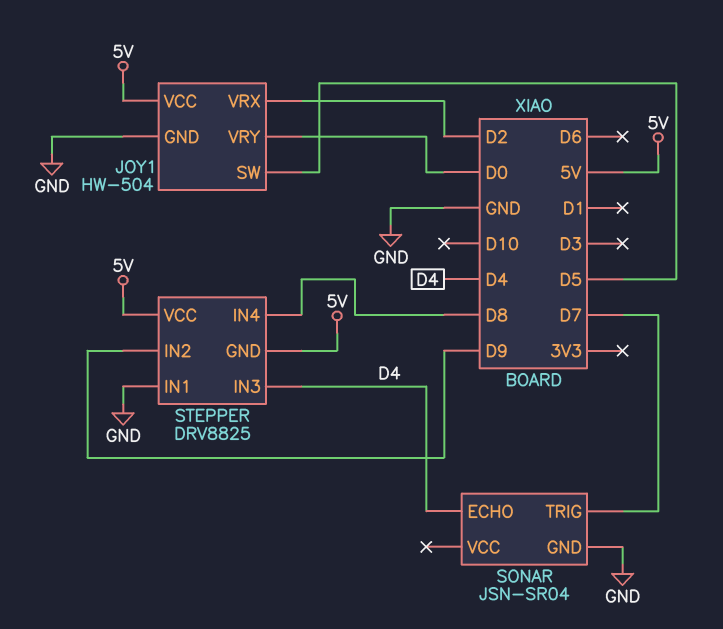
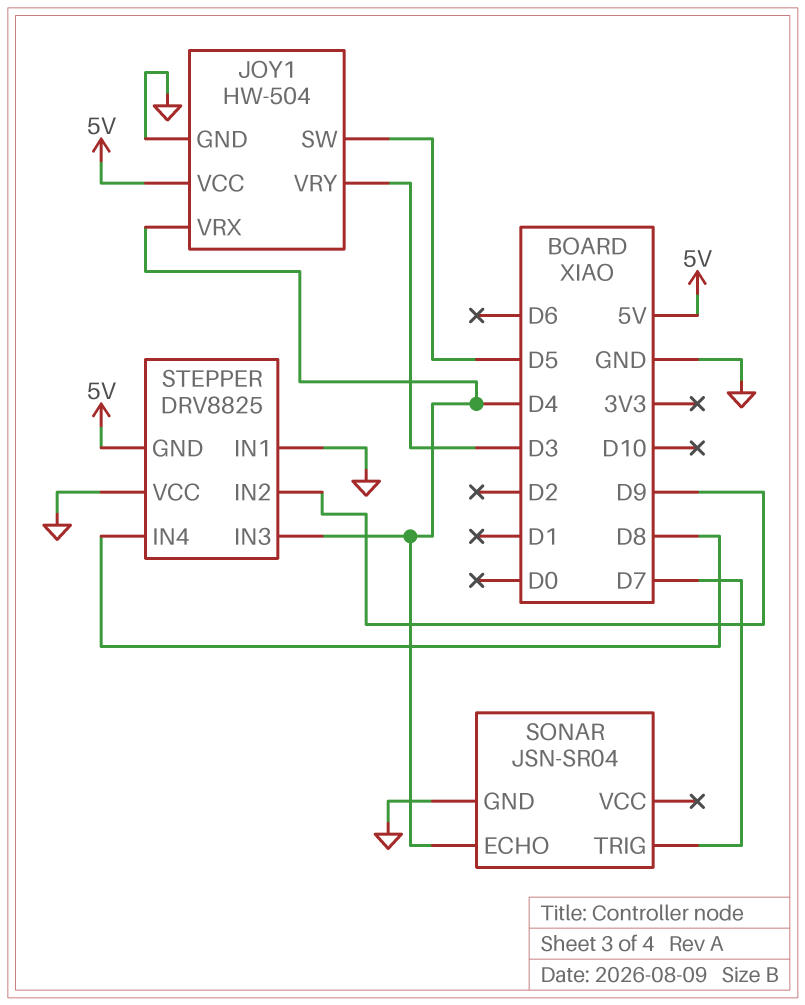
JOY1 pin VRX: D2 -> D4
JOY1 pin VRY: D0 -> D3
STEPPER pin VCC: 5V -> GND

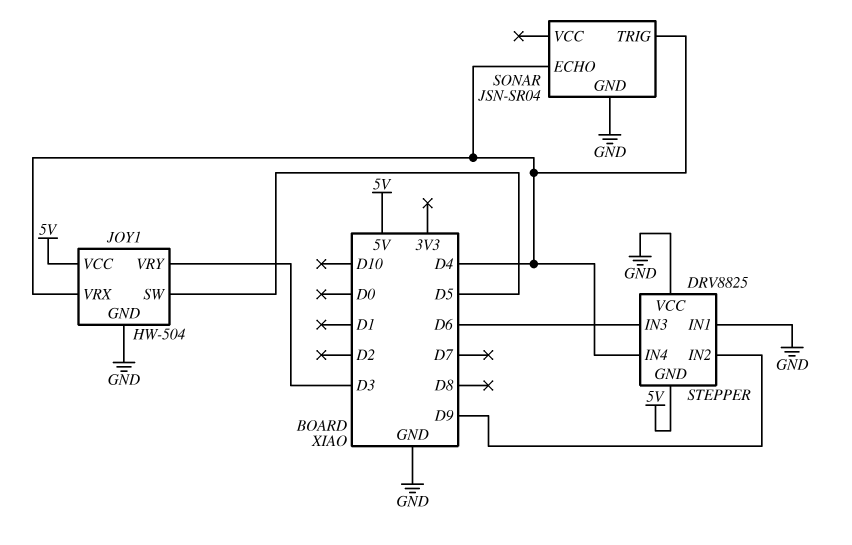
SONAR pin TRIG: D7 -> D4
STEPPER pin IN3: D4 -> D6
STEPPER pin IN4: D8 -> D4

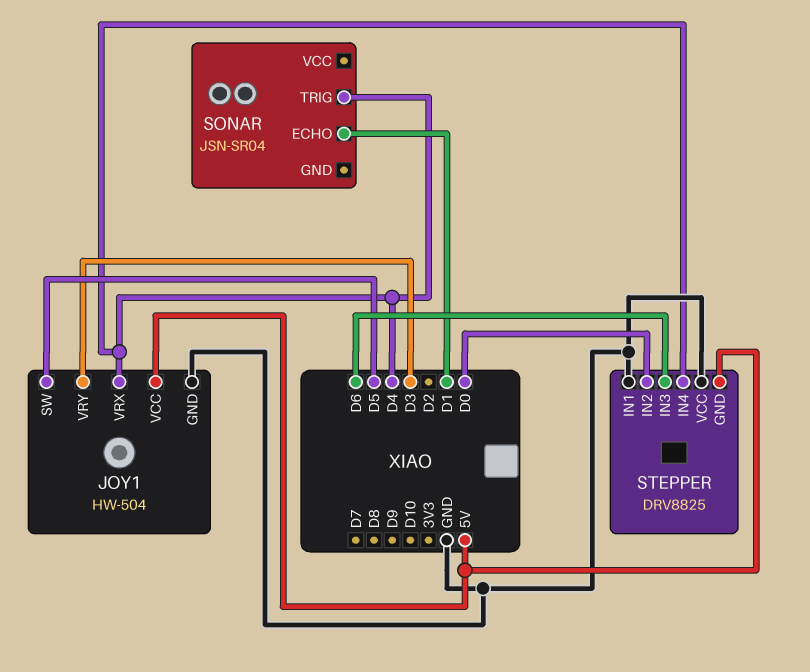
SONAR pin ECHO: D4 -> D1
SONAR pin GND: GND -> none
STEPPER pin IN2: D9 -> D0

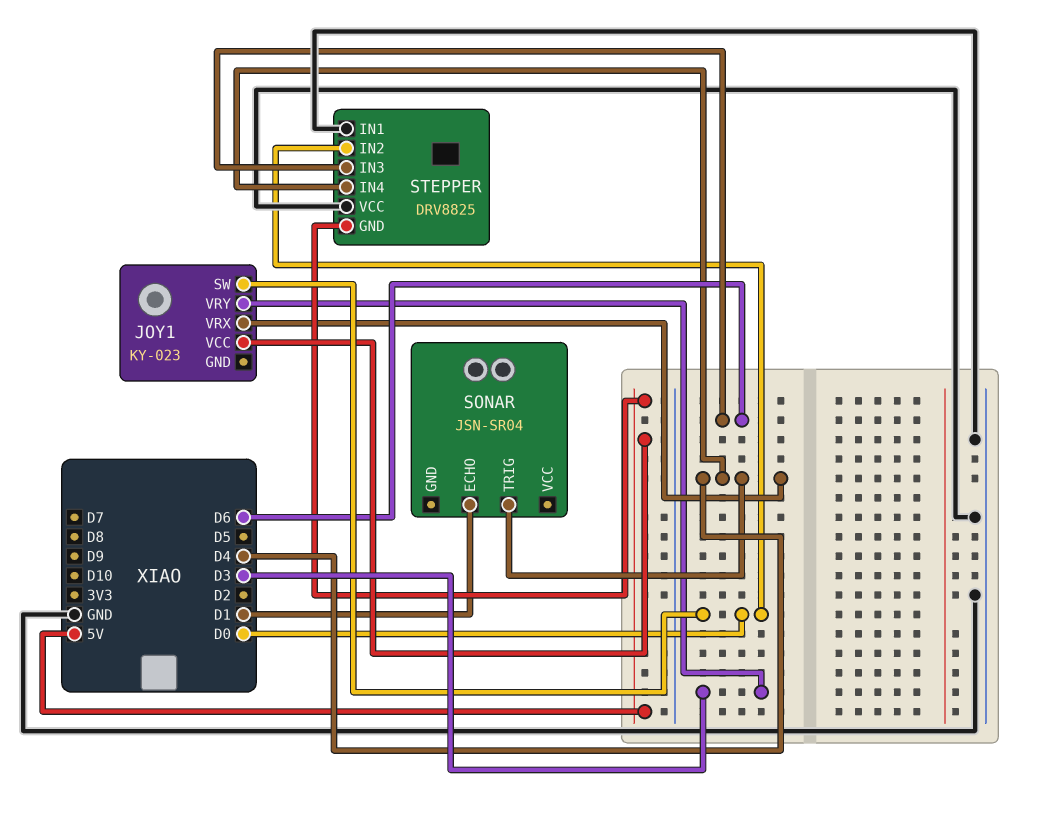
JOY1: HW-504 -> KY-023
JOY1 pin GND: GND -> none
JOY1 pin SW: D5 -> D0

